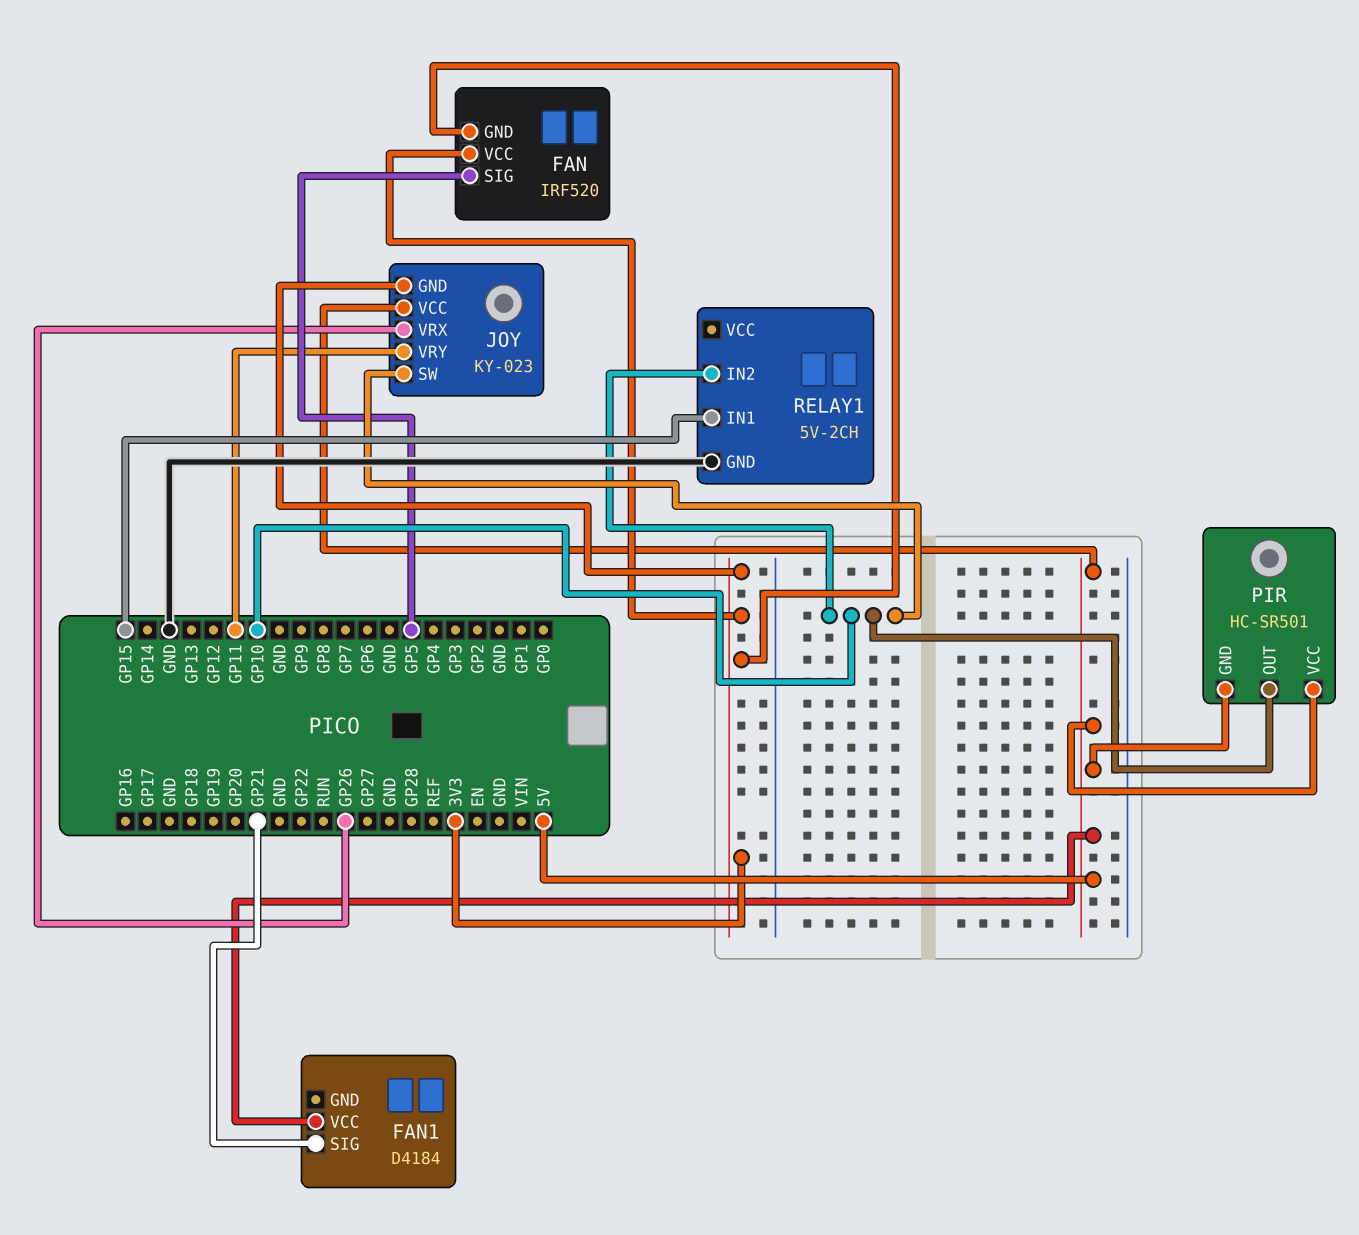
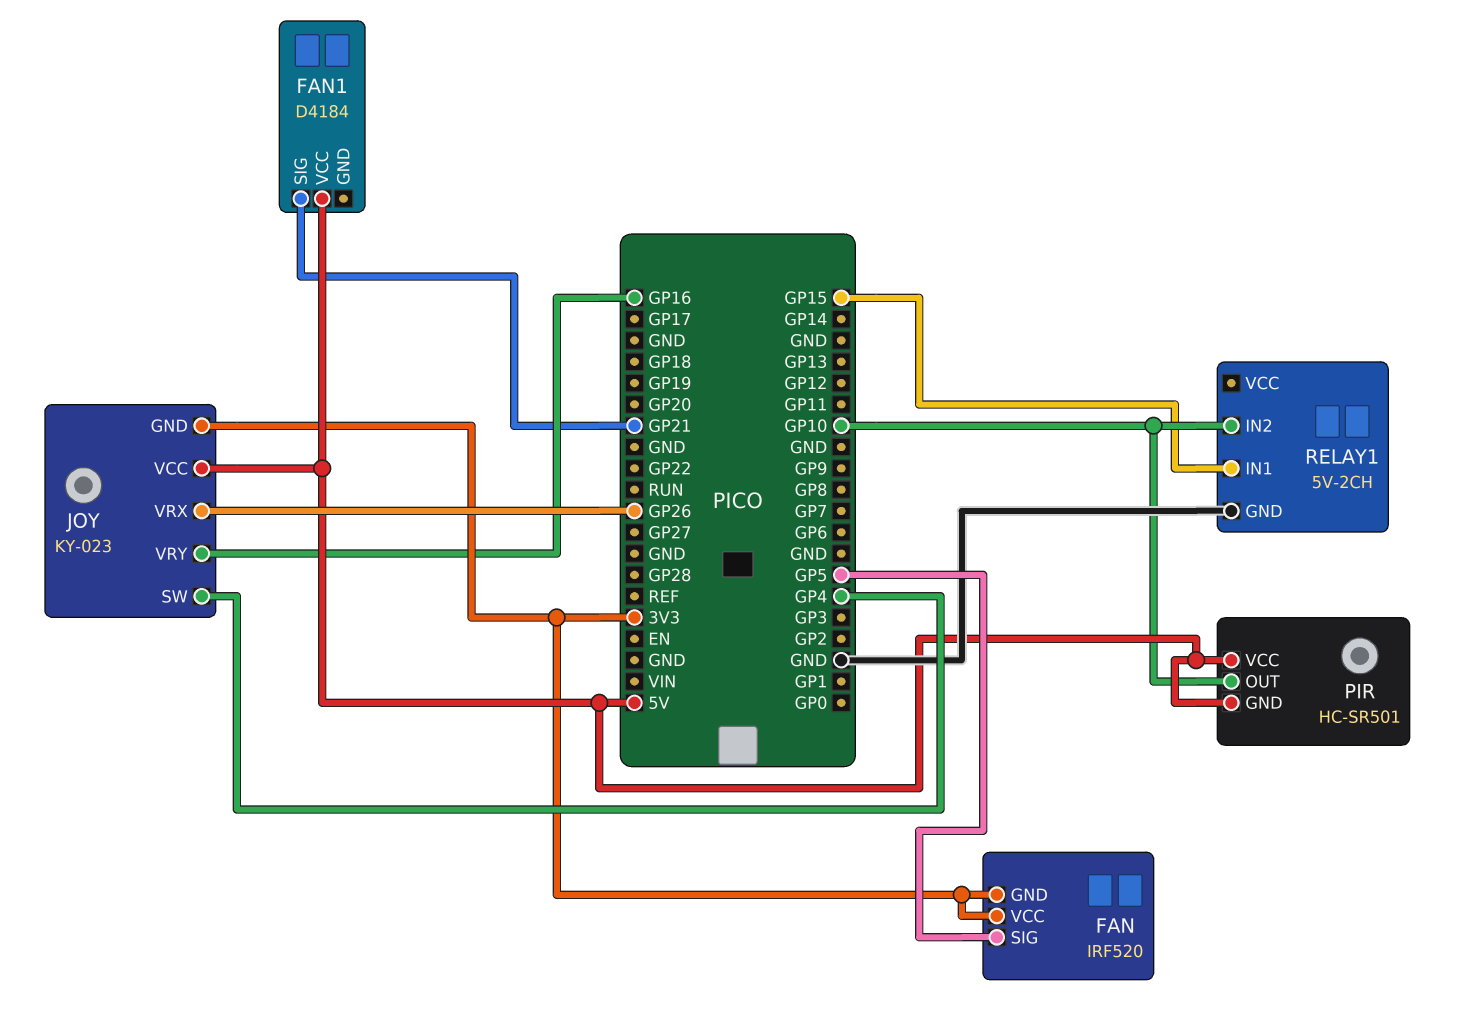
JOY pin SW: GP10 -> GP4
JOY pin VRY: GP11 -> GP16

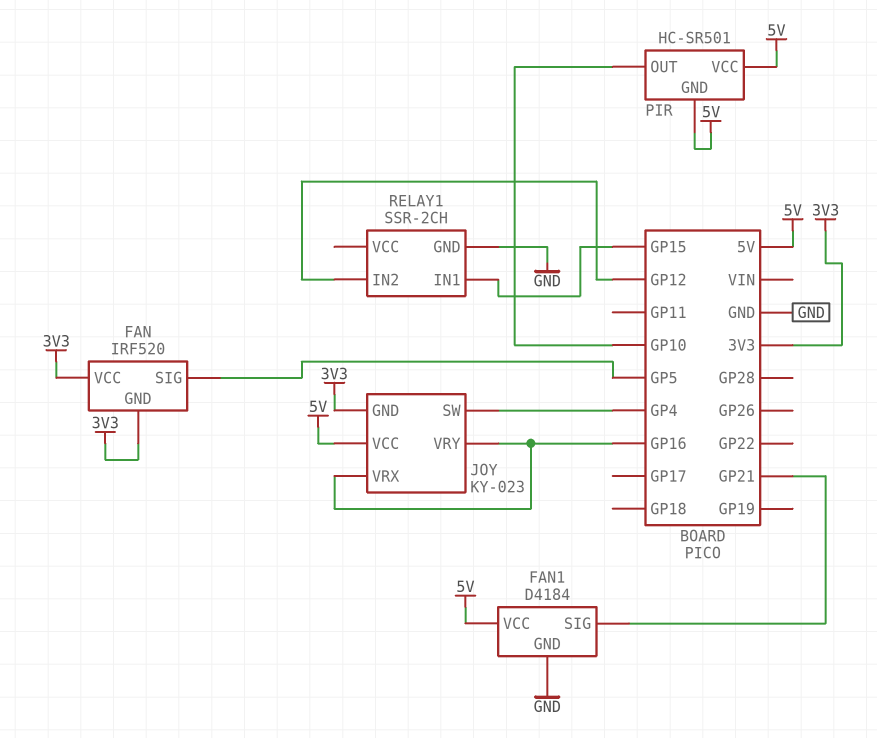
FAN1 pin GND: none -> GND
JOY pin VRX: GP26 -> GP16
RELAY1: 5V-2CH -> SSR-2CH
RELAY1 pin IN2: GP10 -> GP12

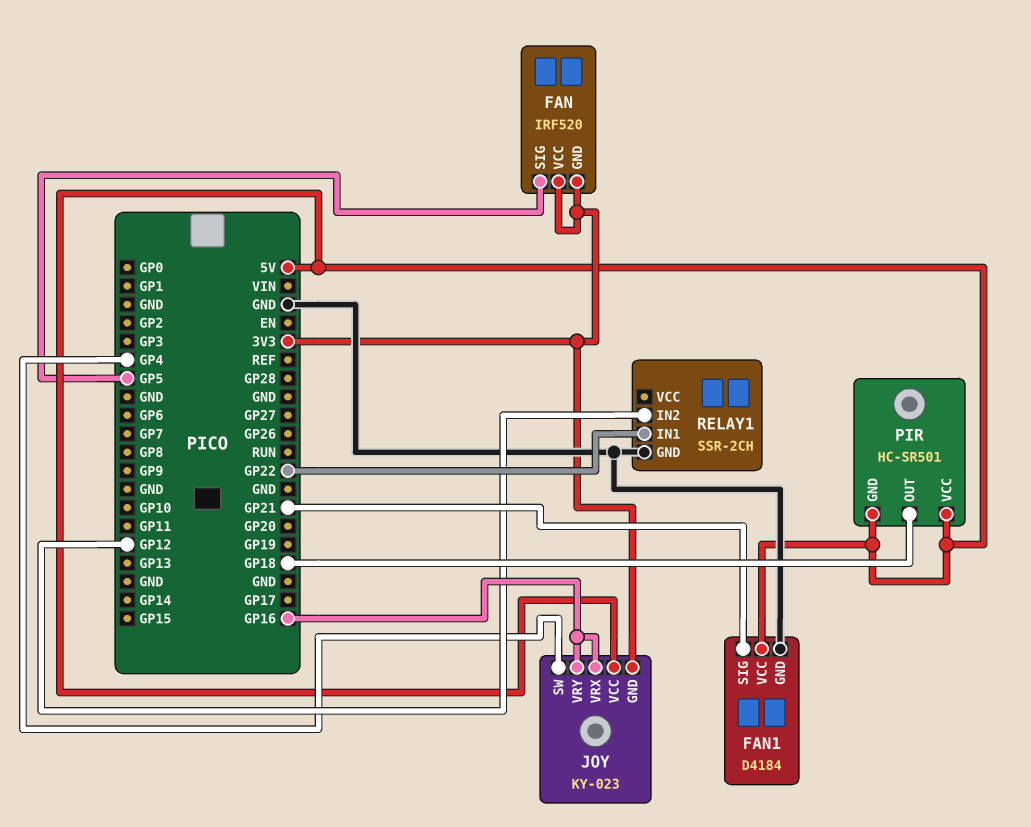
PIR pin OUT: GP10 -> GP18
RELAY1 pin IN1: GP15 -> GP22

